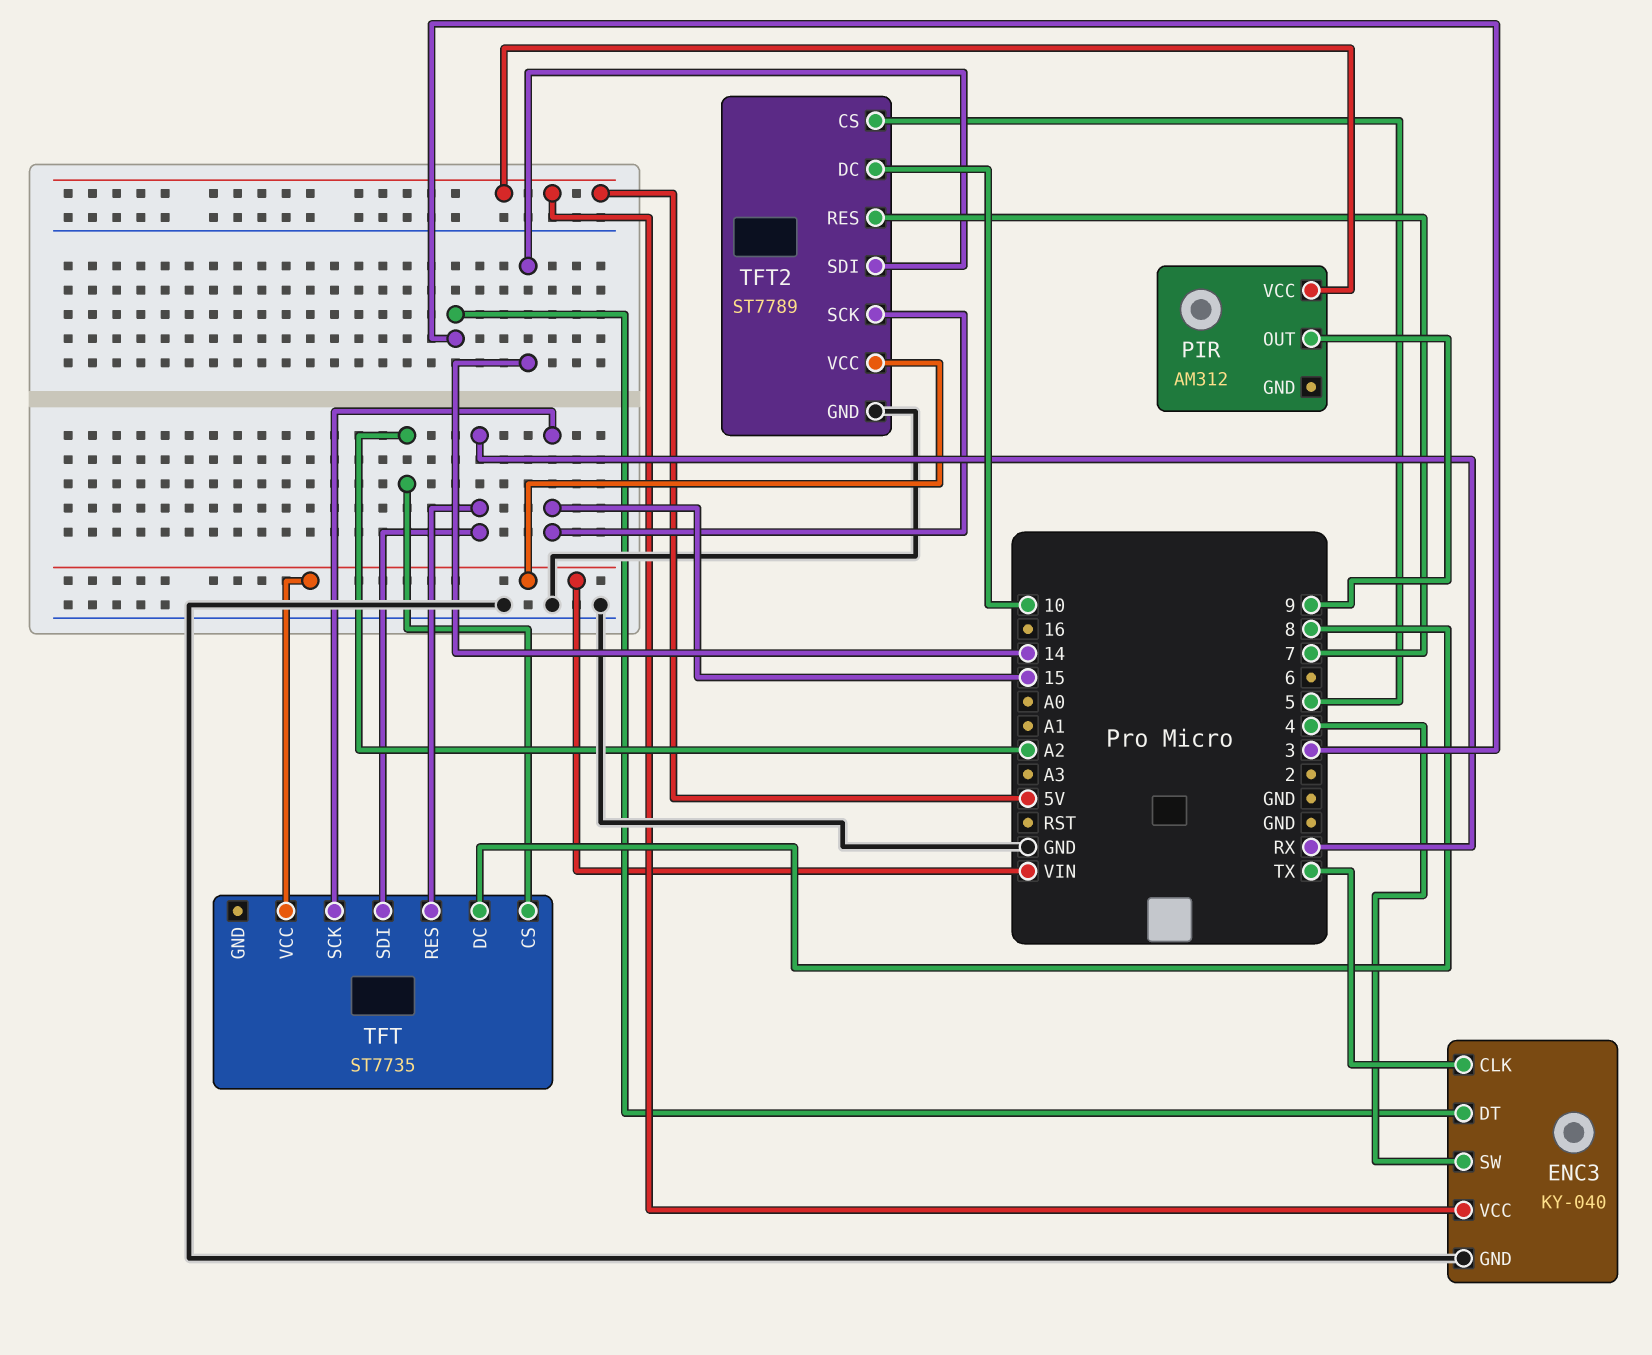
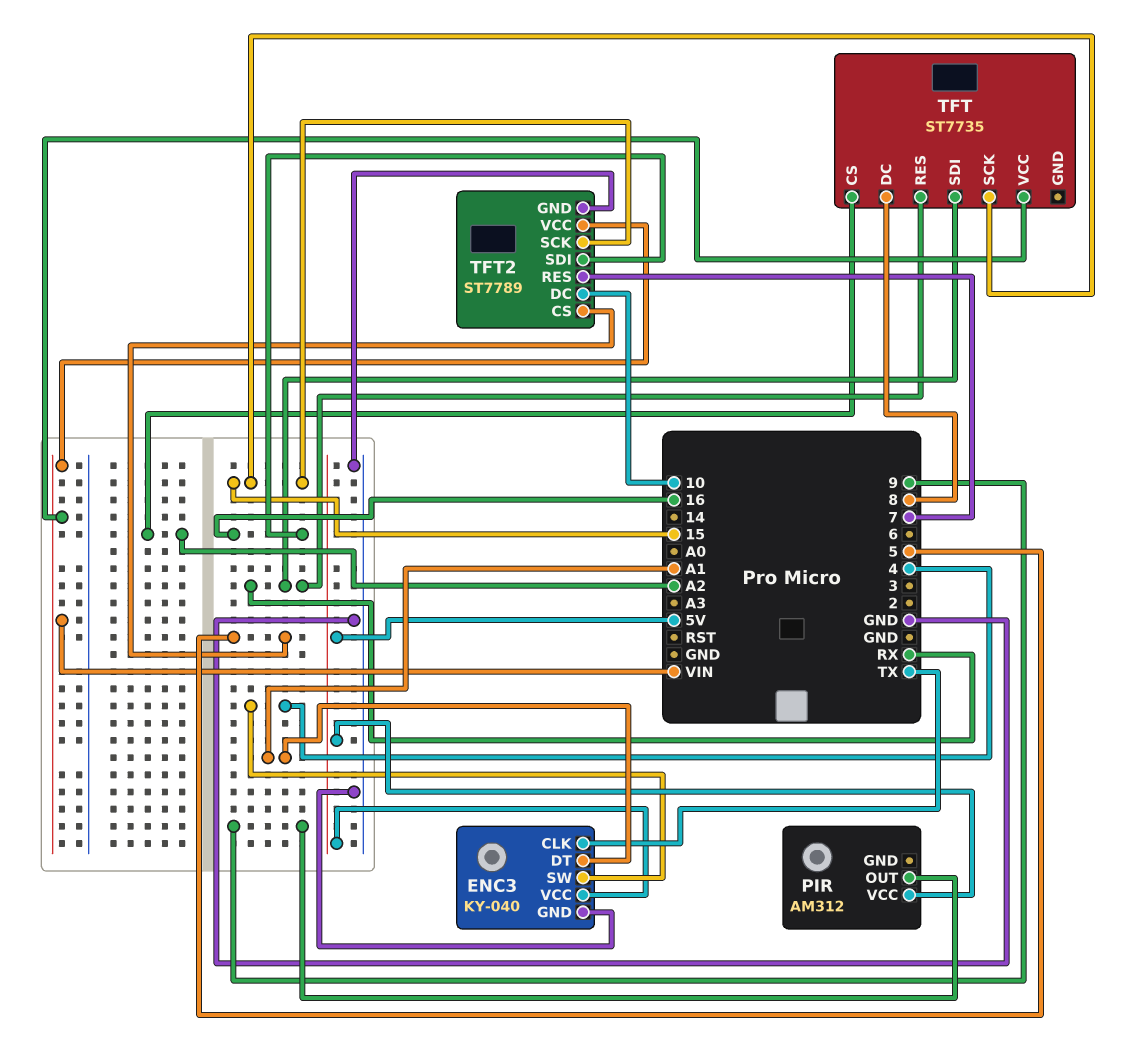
ENC3 pin DT: 3 -> A1
TFT2 pin SDI: 14 -> 16

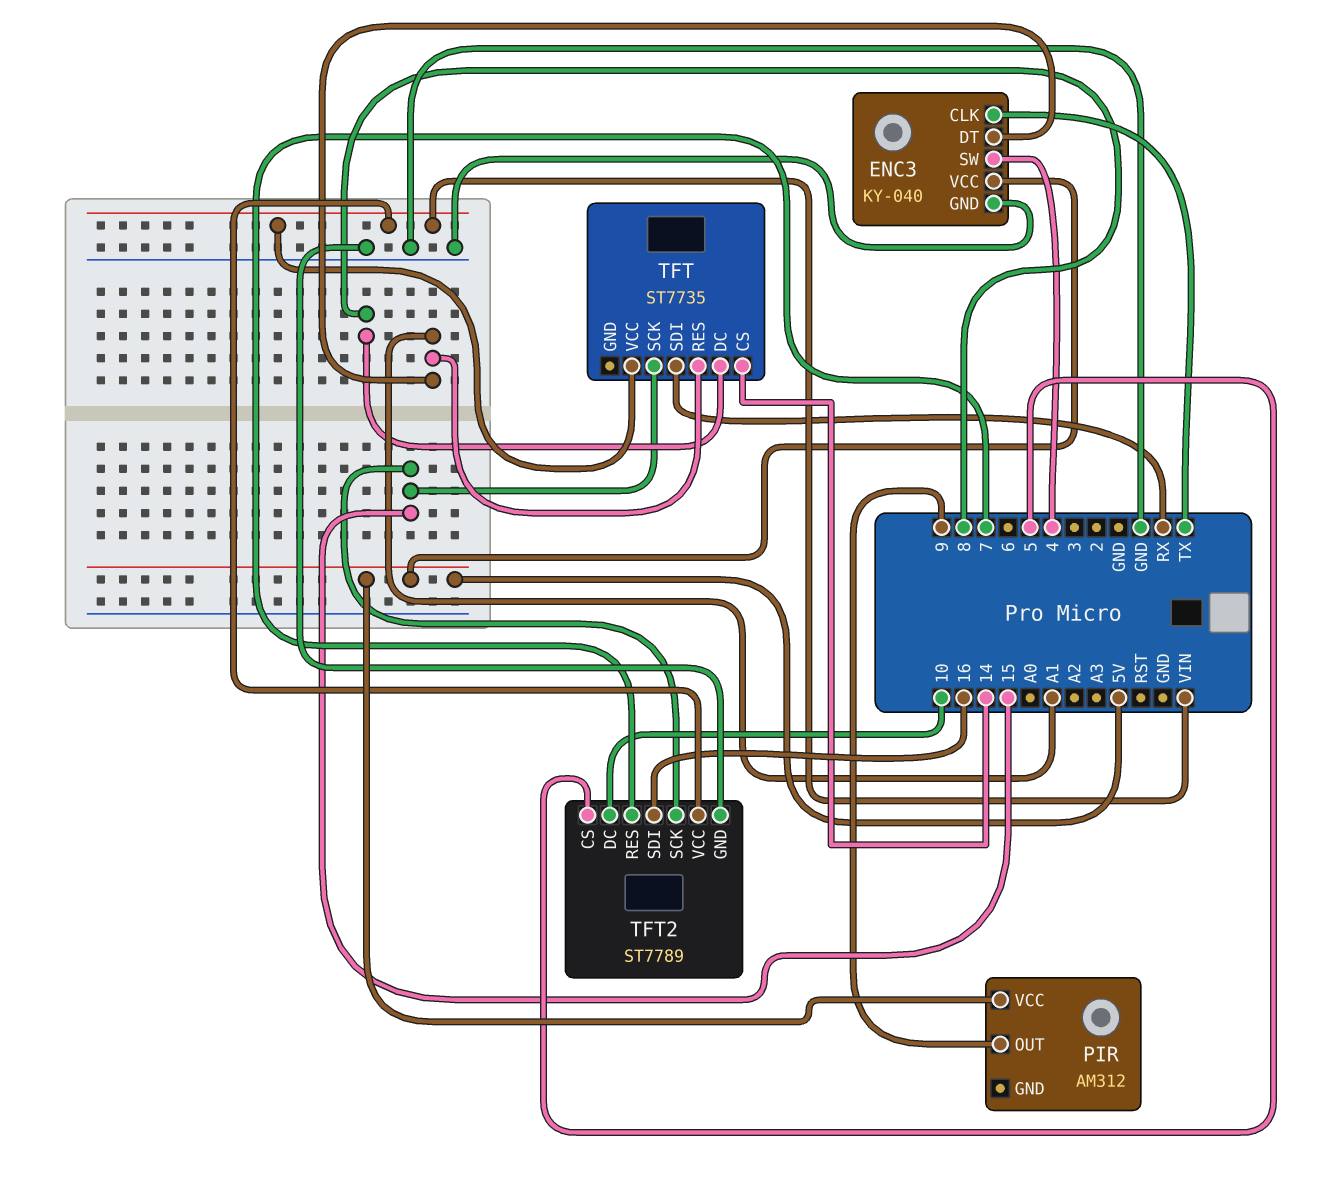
TFT pin CS: A2 -> 14
TFT pin RES: RX -> A1

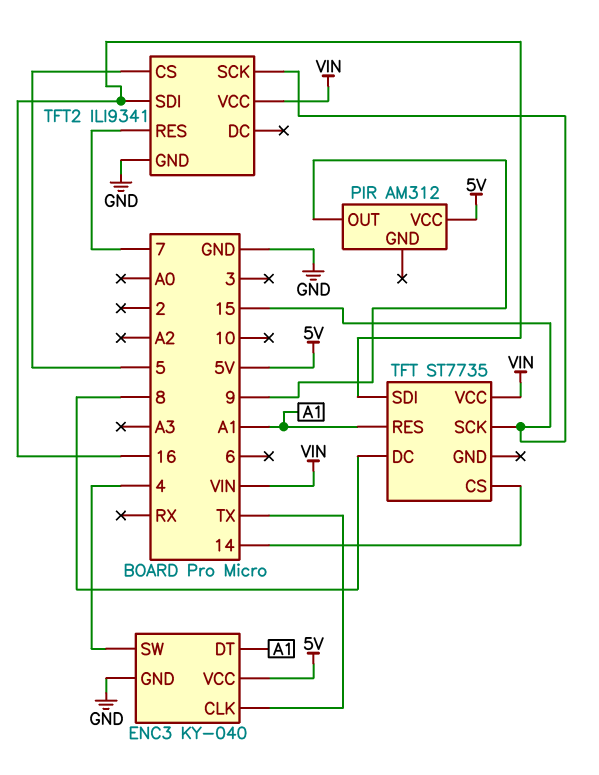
TFT pin SDI: RX -> 16
TFT2: ST7789 -> ILI9341
TFT2 pin DC: 10 -> none

